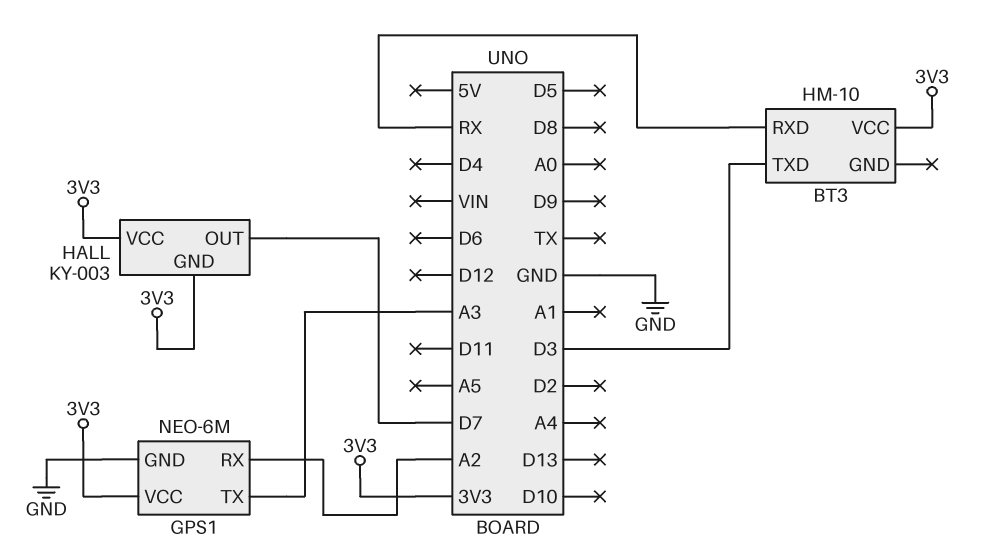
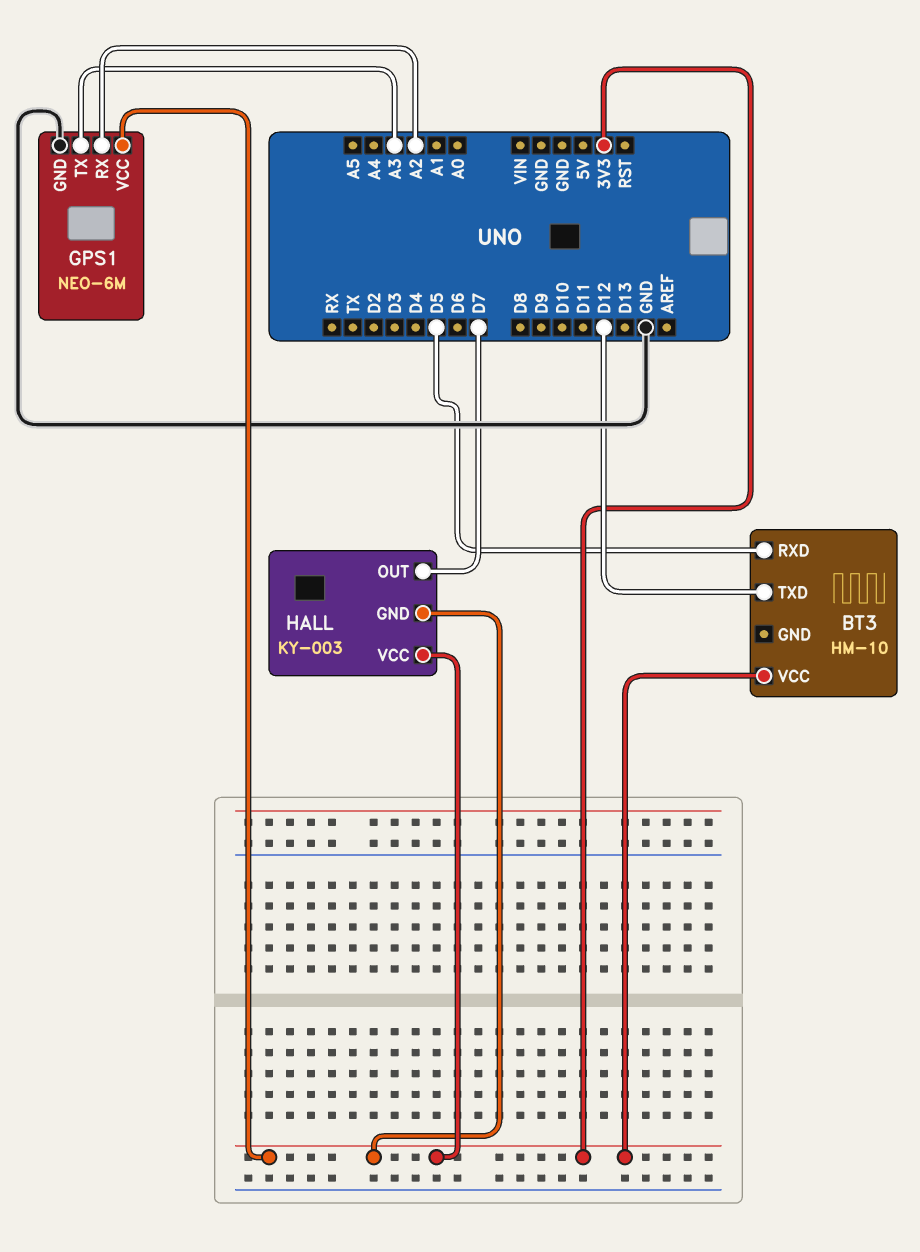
BT3 pin RXD: RX -> D5
BT3 pin TXD: D3 -> D12

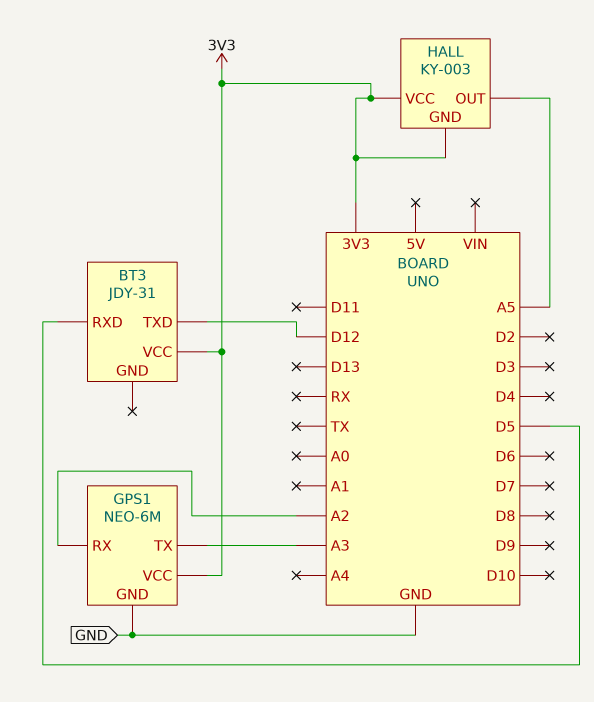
BT3: HM-10 -> JDY-31
HALL pin OUT: D7 -> A5

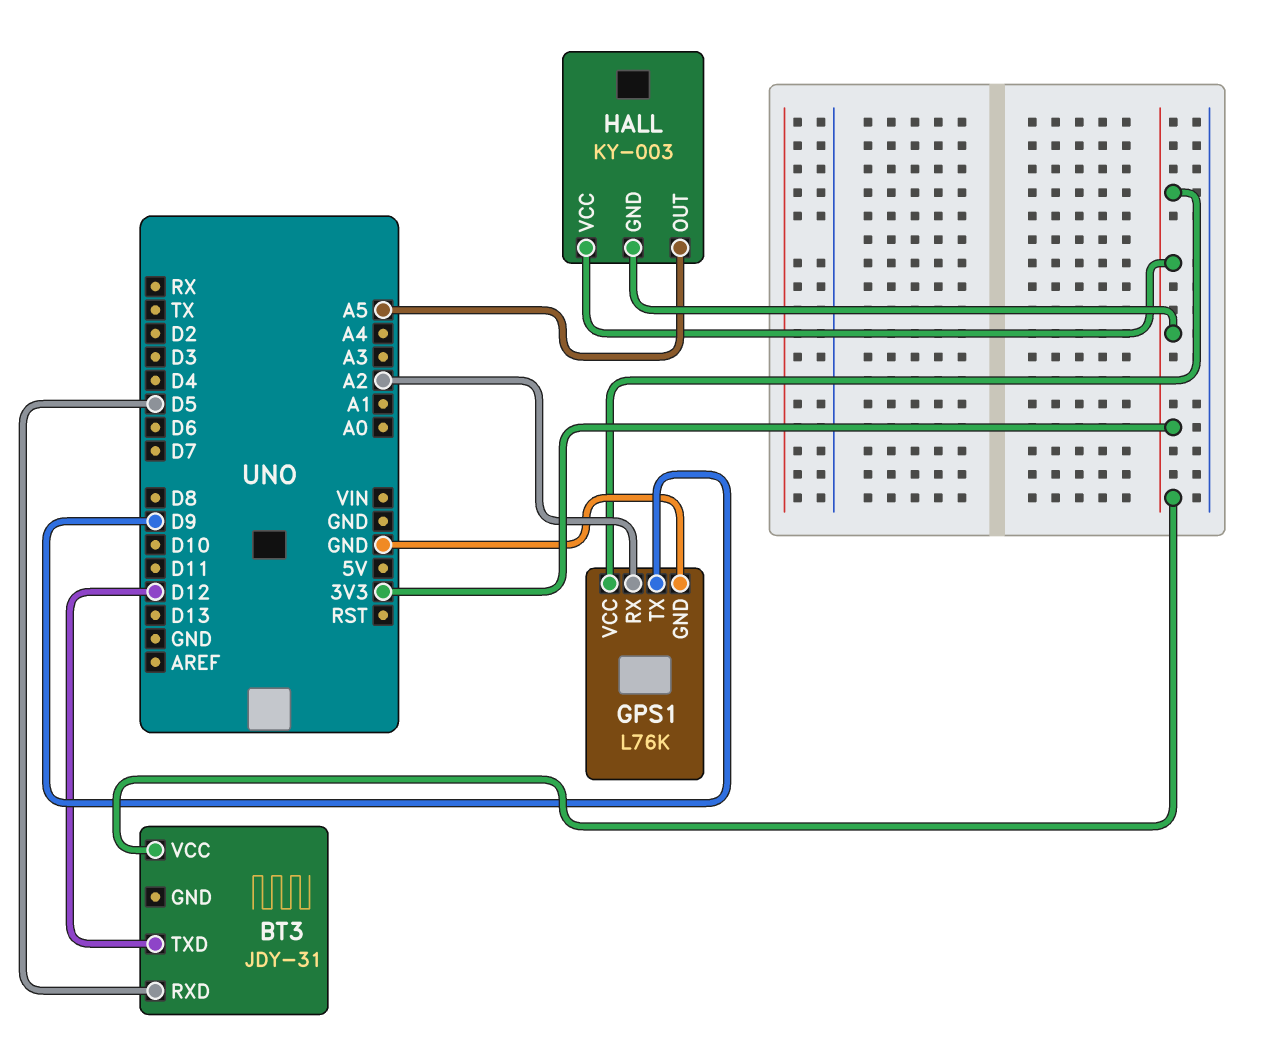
GPS1: NEO-6M -> L76K
GPS1 pin TX: A3 -> D9

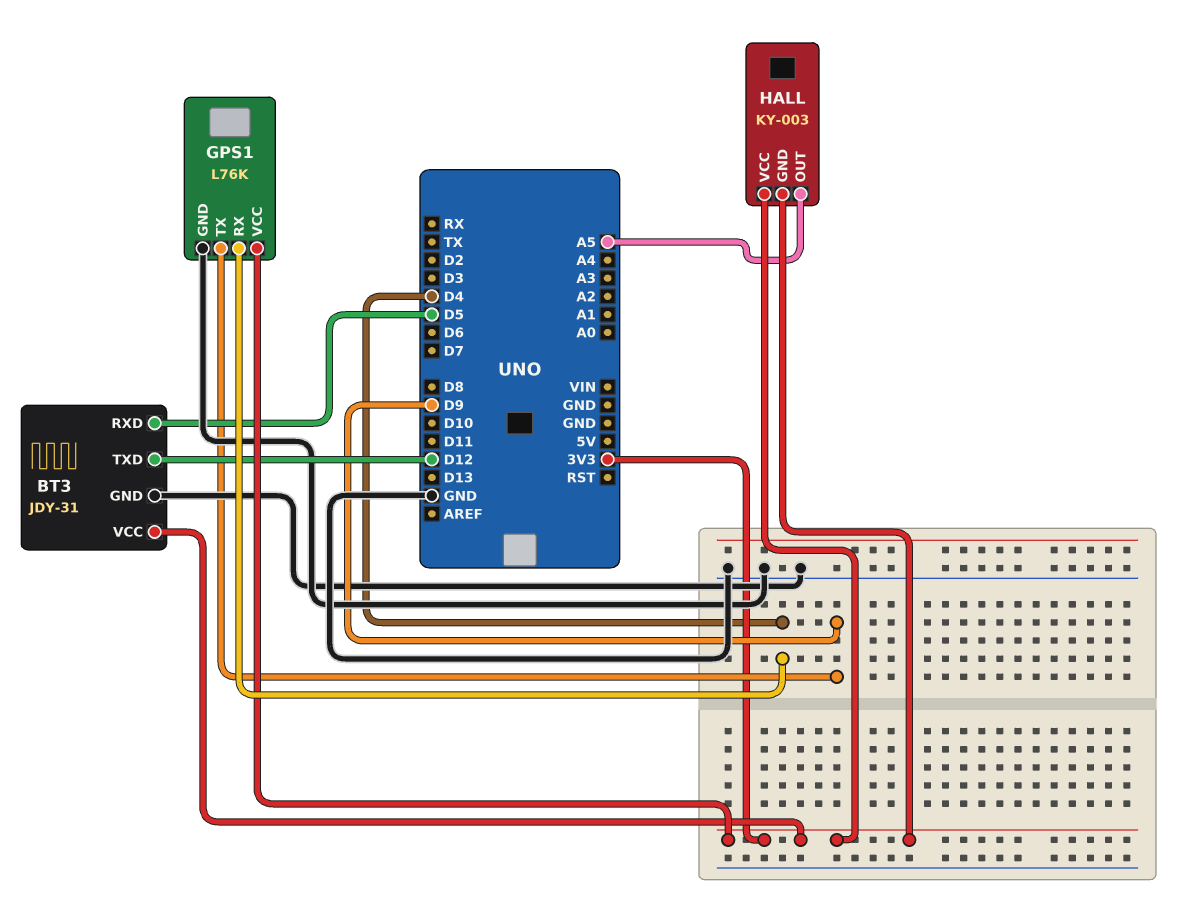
BT3 pin GND: none -> GND
GPS1 pin RX: A2 -> D4

